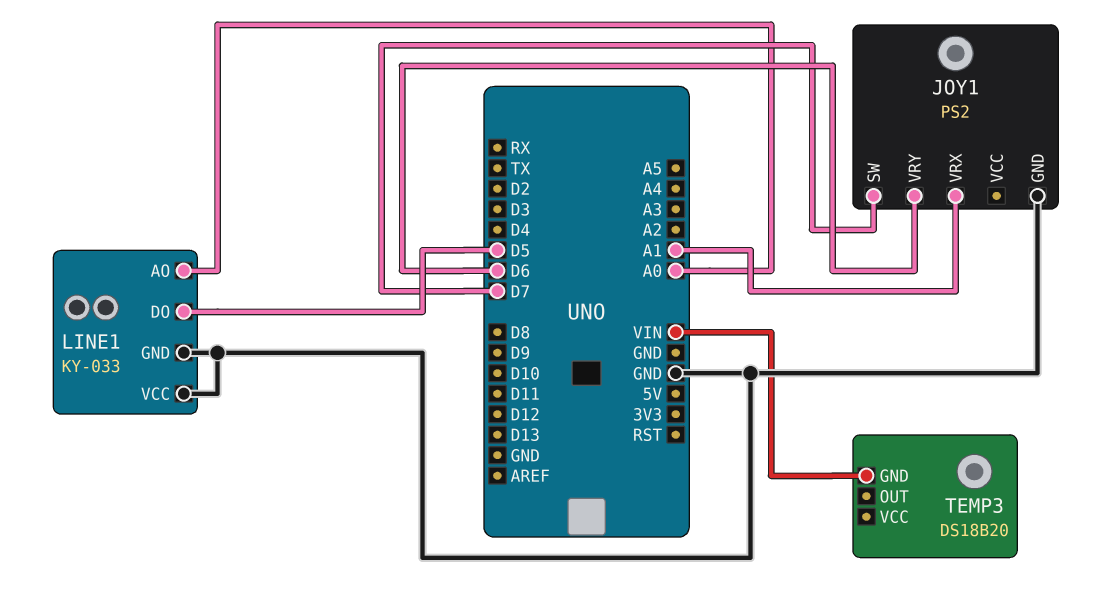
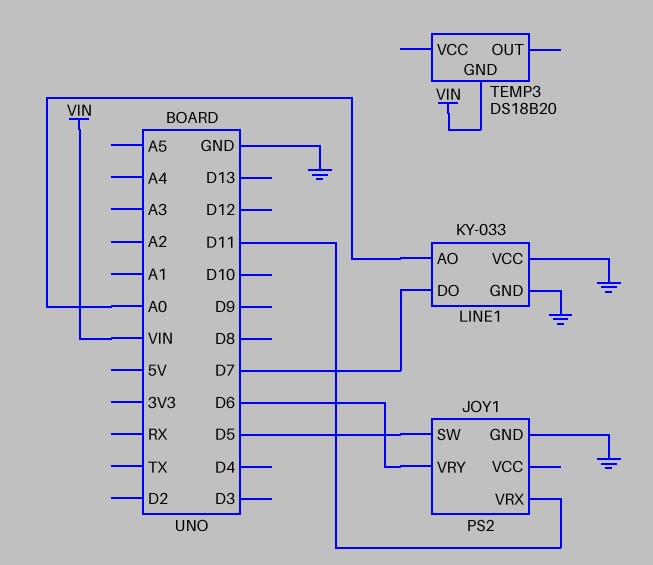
JOY1 pin SW: D7 -> D5
JOY1 pin VRX: A1 -> D11
LINE1 pin DO: D5 -> D7

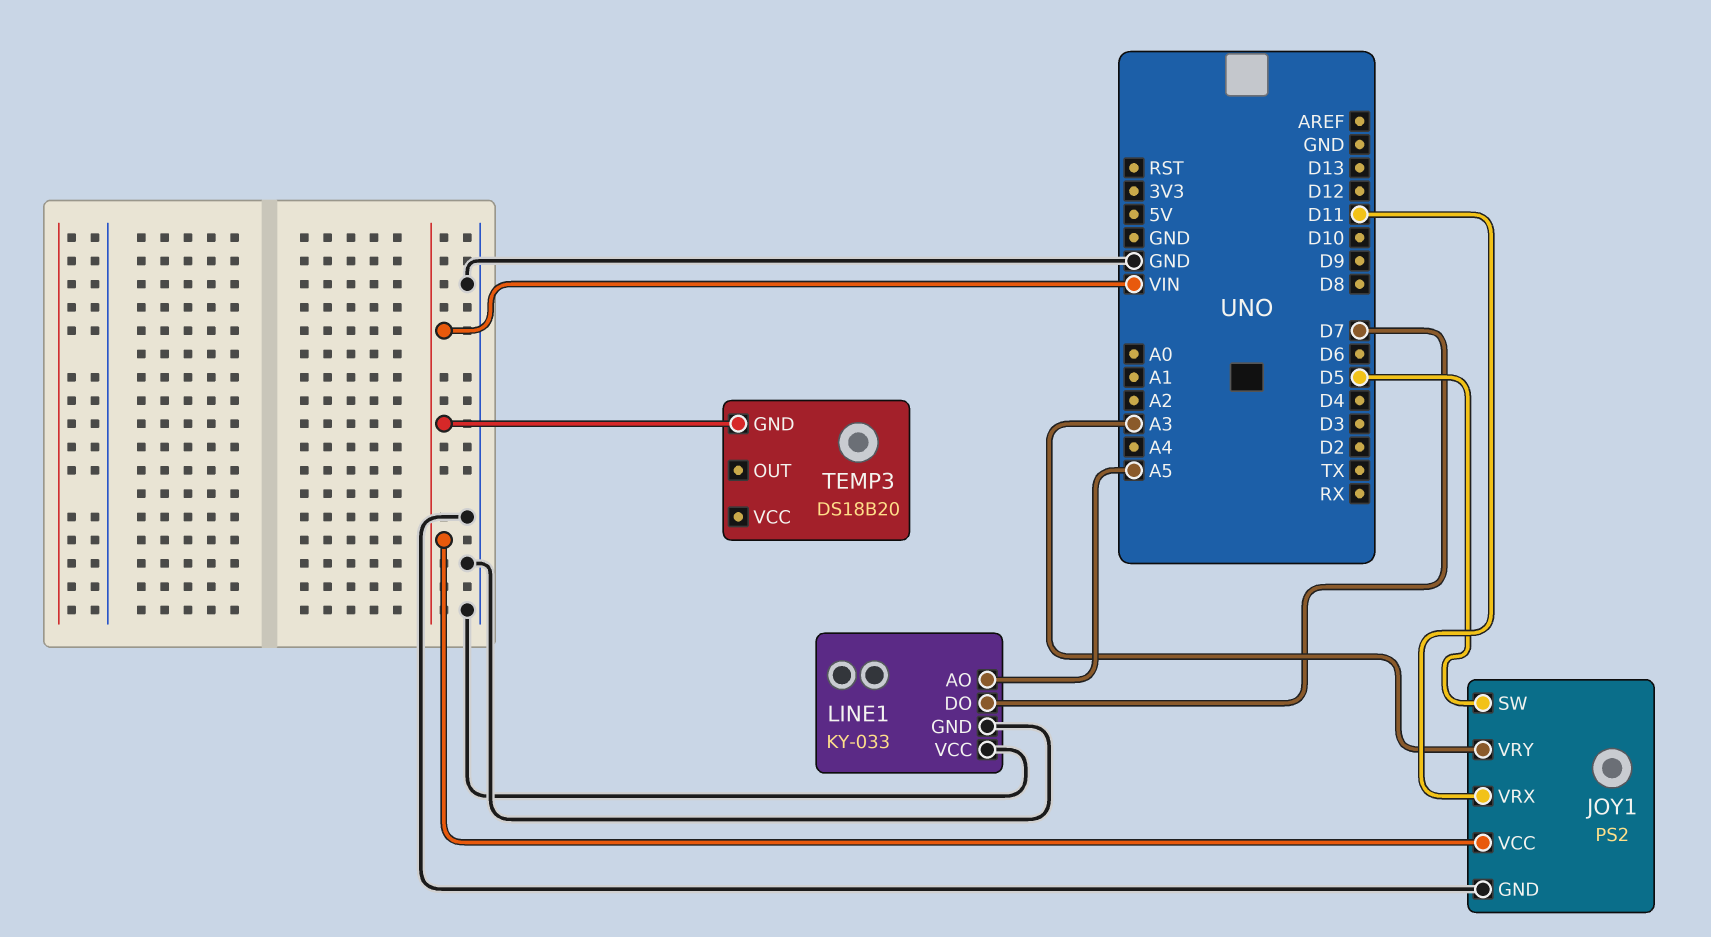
JOY1 pin VCC: none -> VIN
JOY1 pin VRY: D6 -> A3
LINE1 pin AO: A0 -> A5

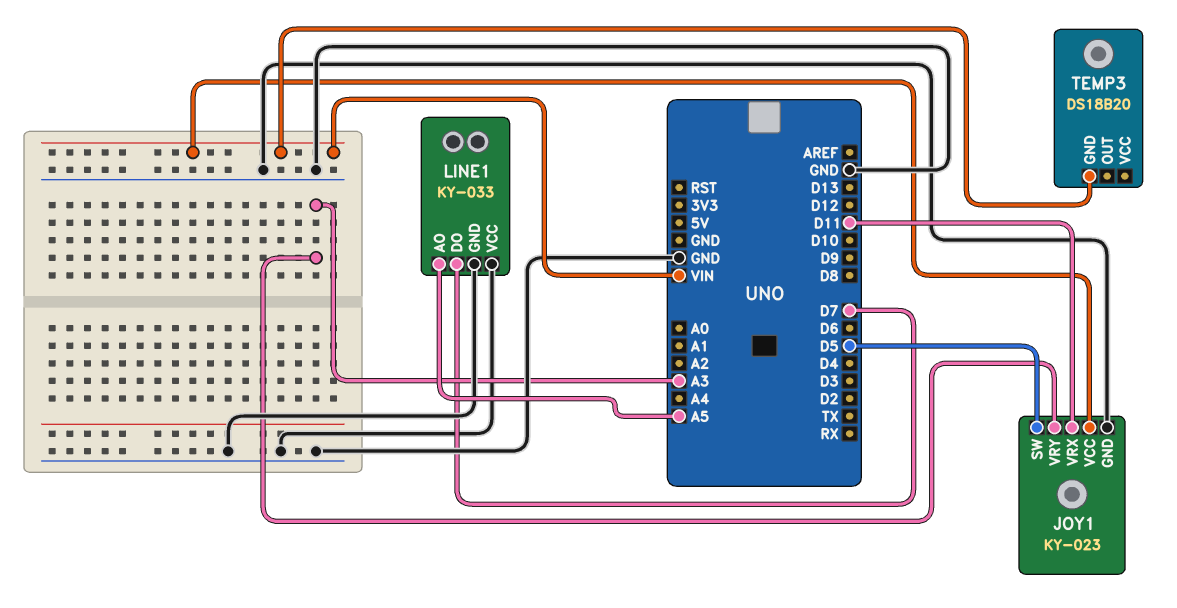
JOY1: PS2 -> KY-023

